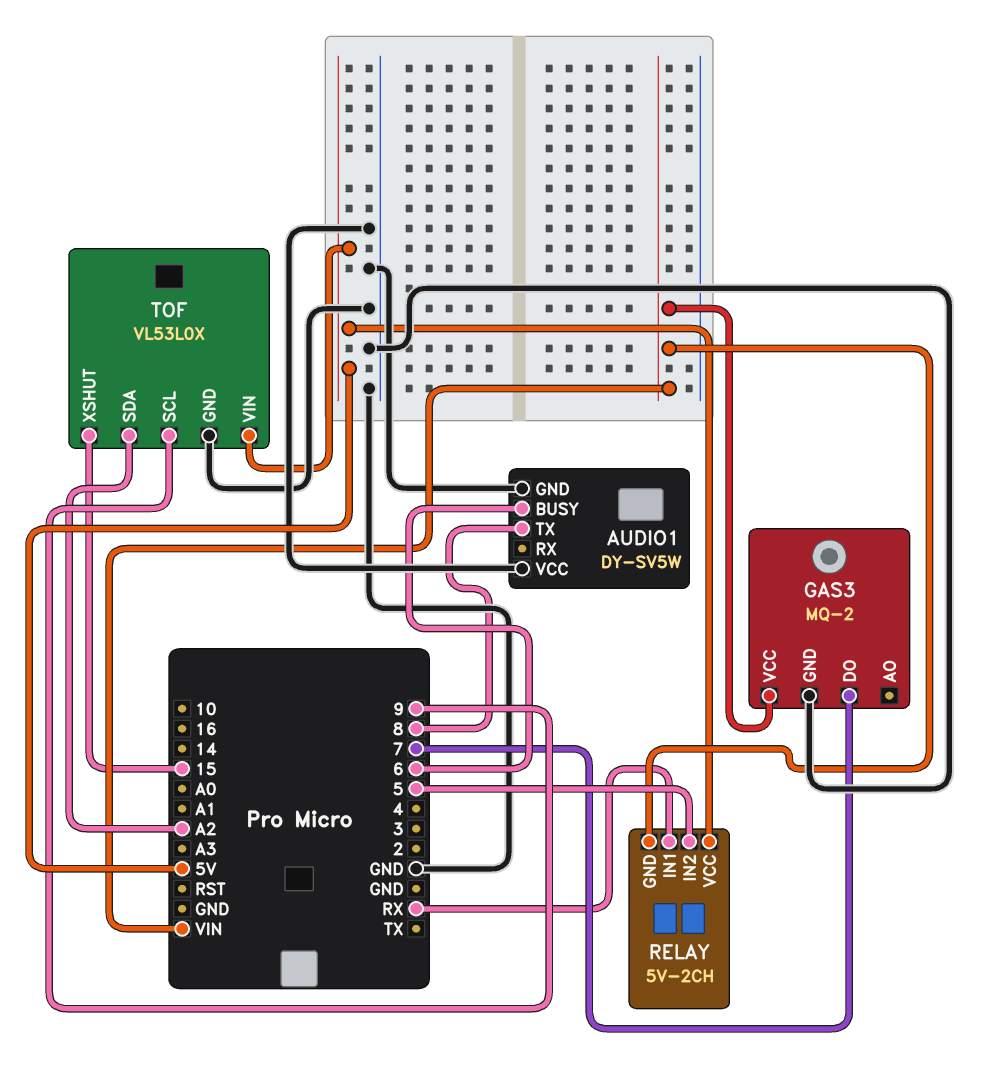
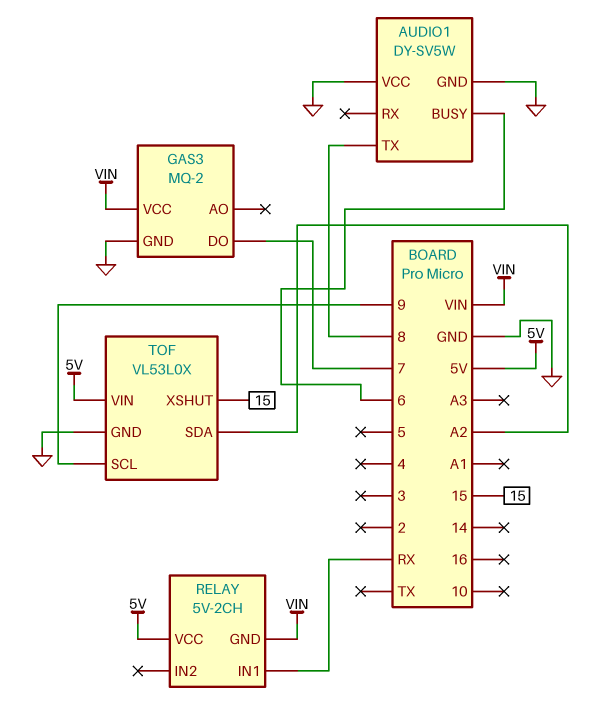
RELAY pin IN2: 5 -> none

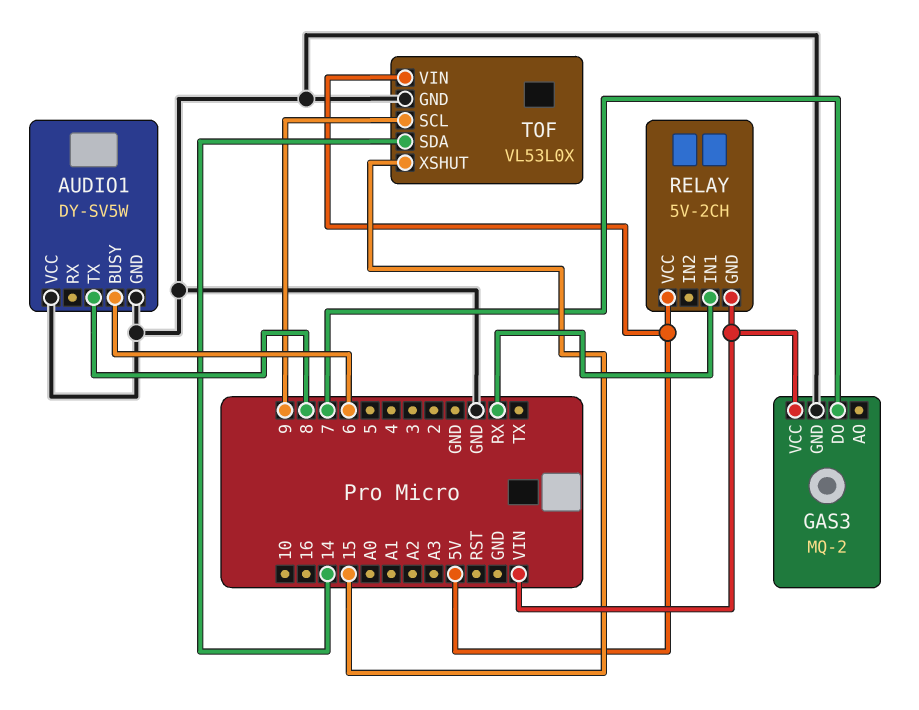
TOF pin SDA: A2 -> 14

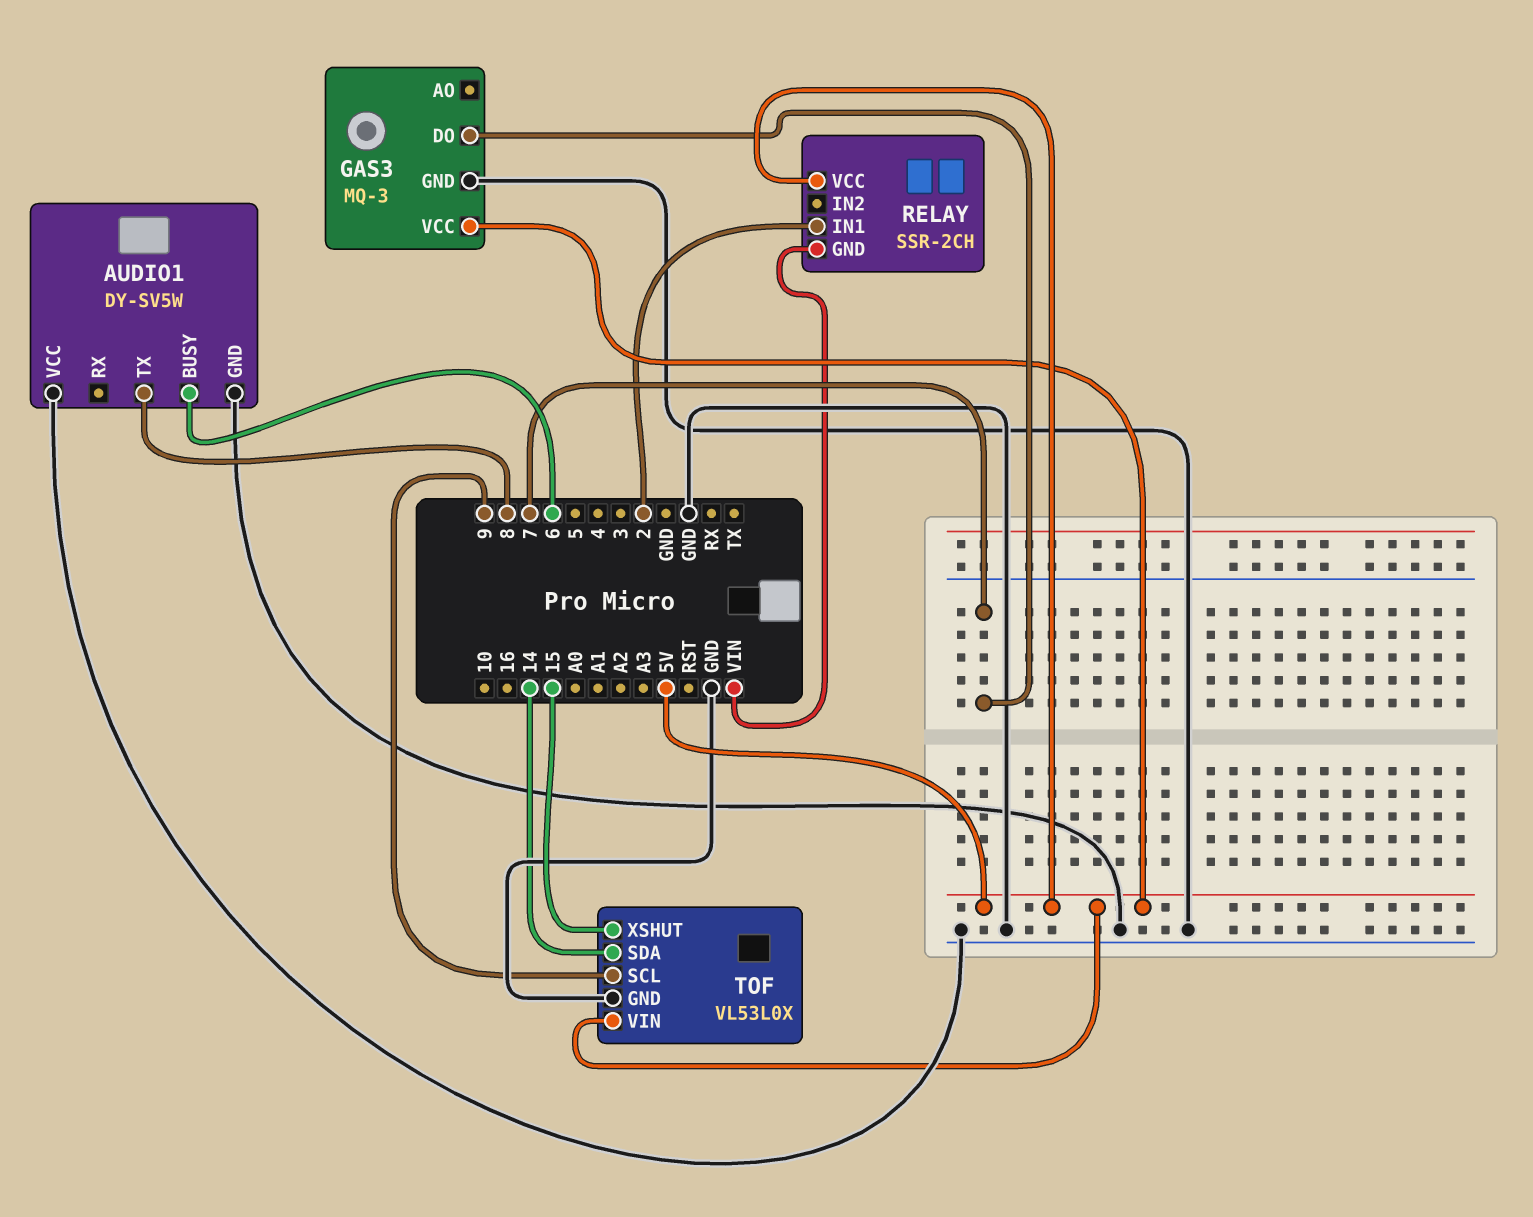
GAS3: MQ-2 -> MQ-3
GAS3 pin VCC: VIN -> 5V
RELAY: 5V-2CH -> SSR-2CH
RELAY pin IN1: RX -> 2

